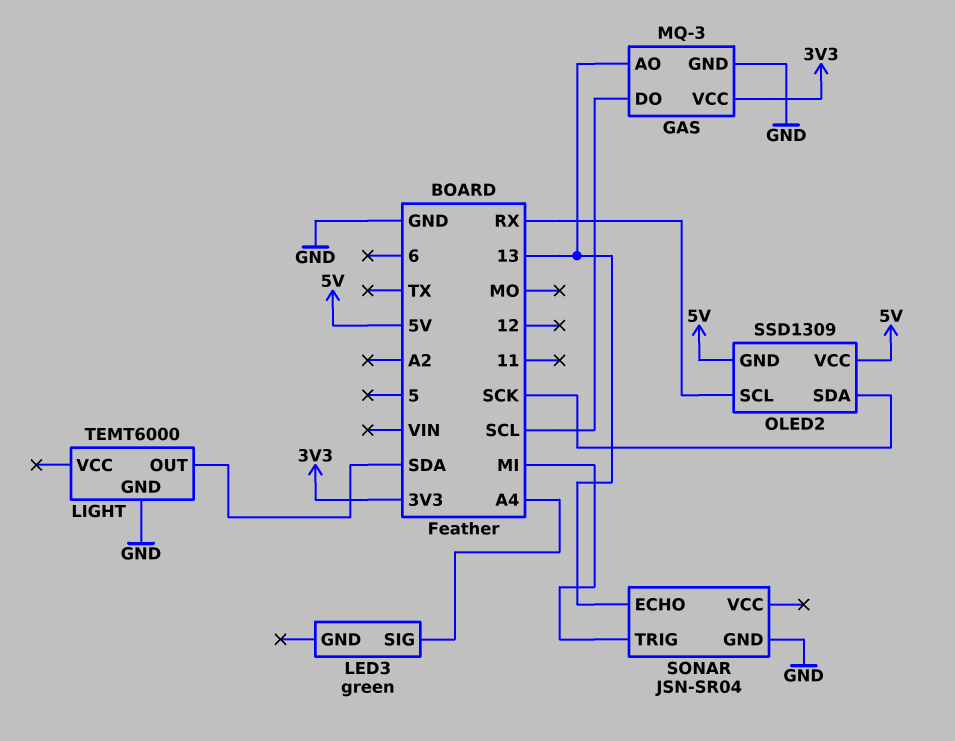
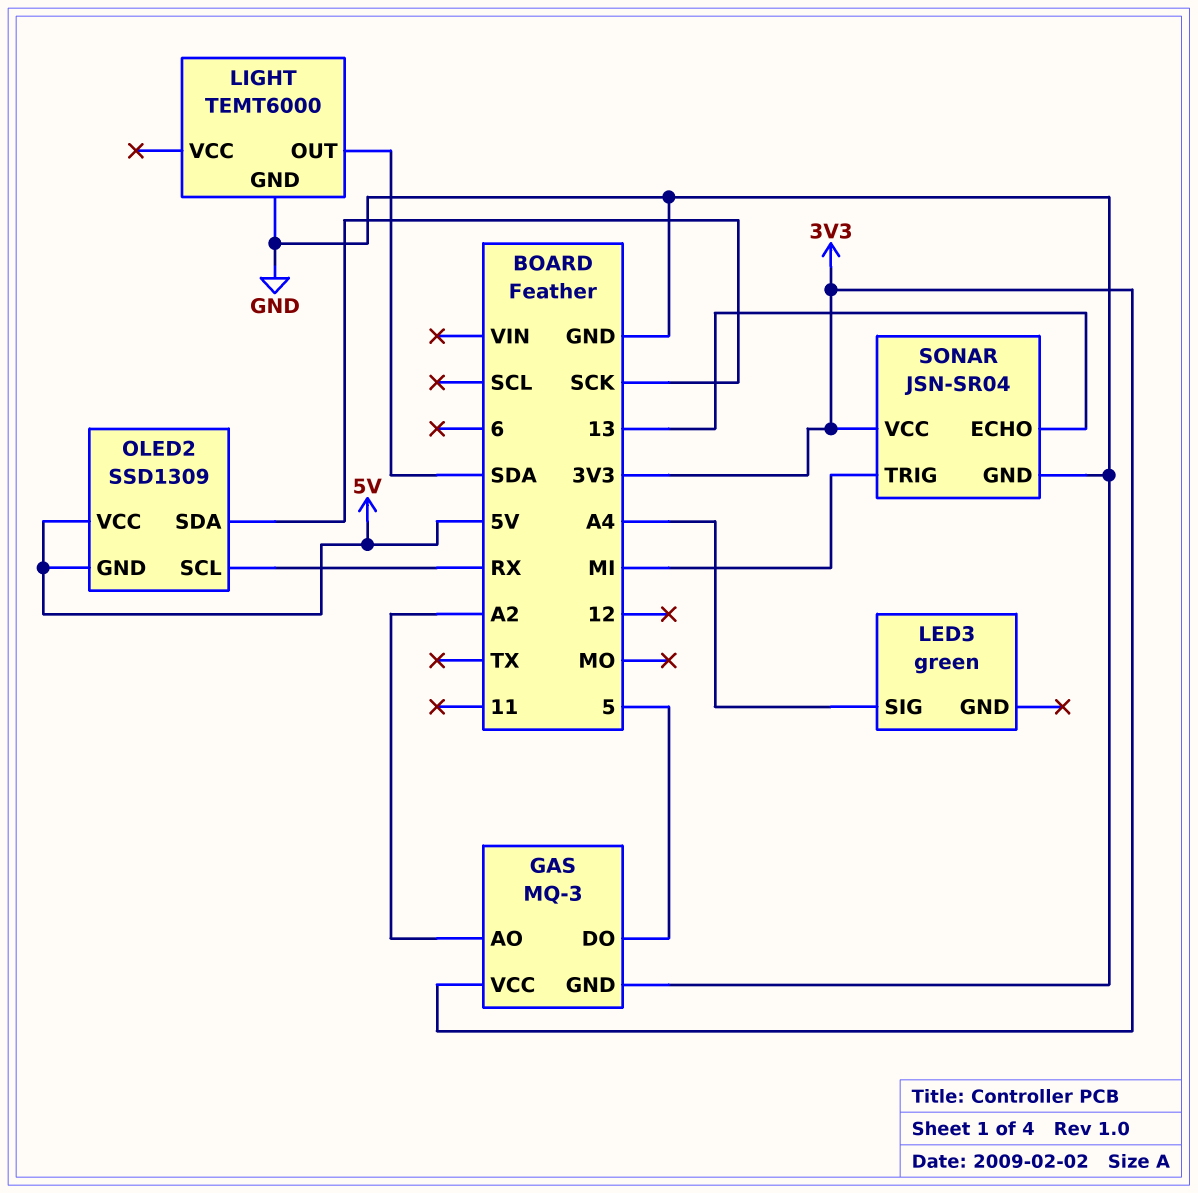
GAS pin AO: 13 -> A2
GAS pin DO: SCL -> 5
SONAR pin VCC: none -> 3V3

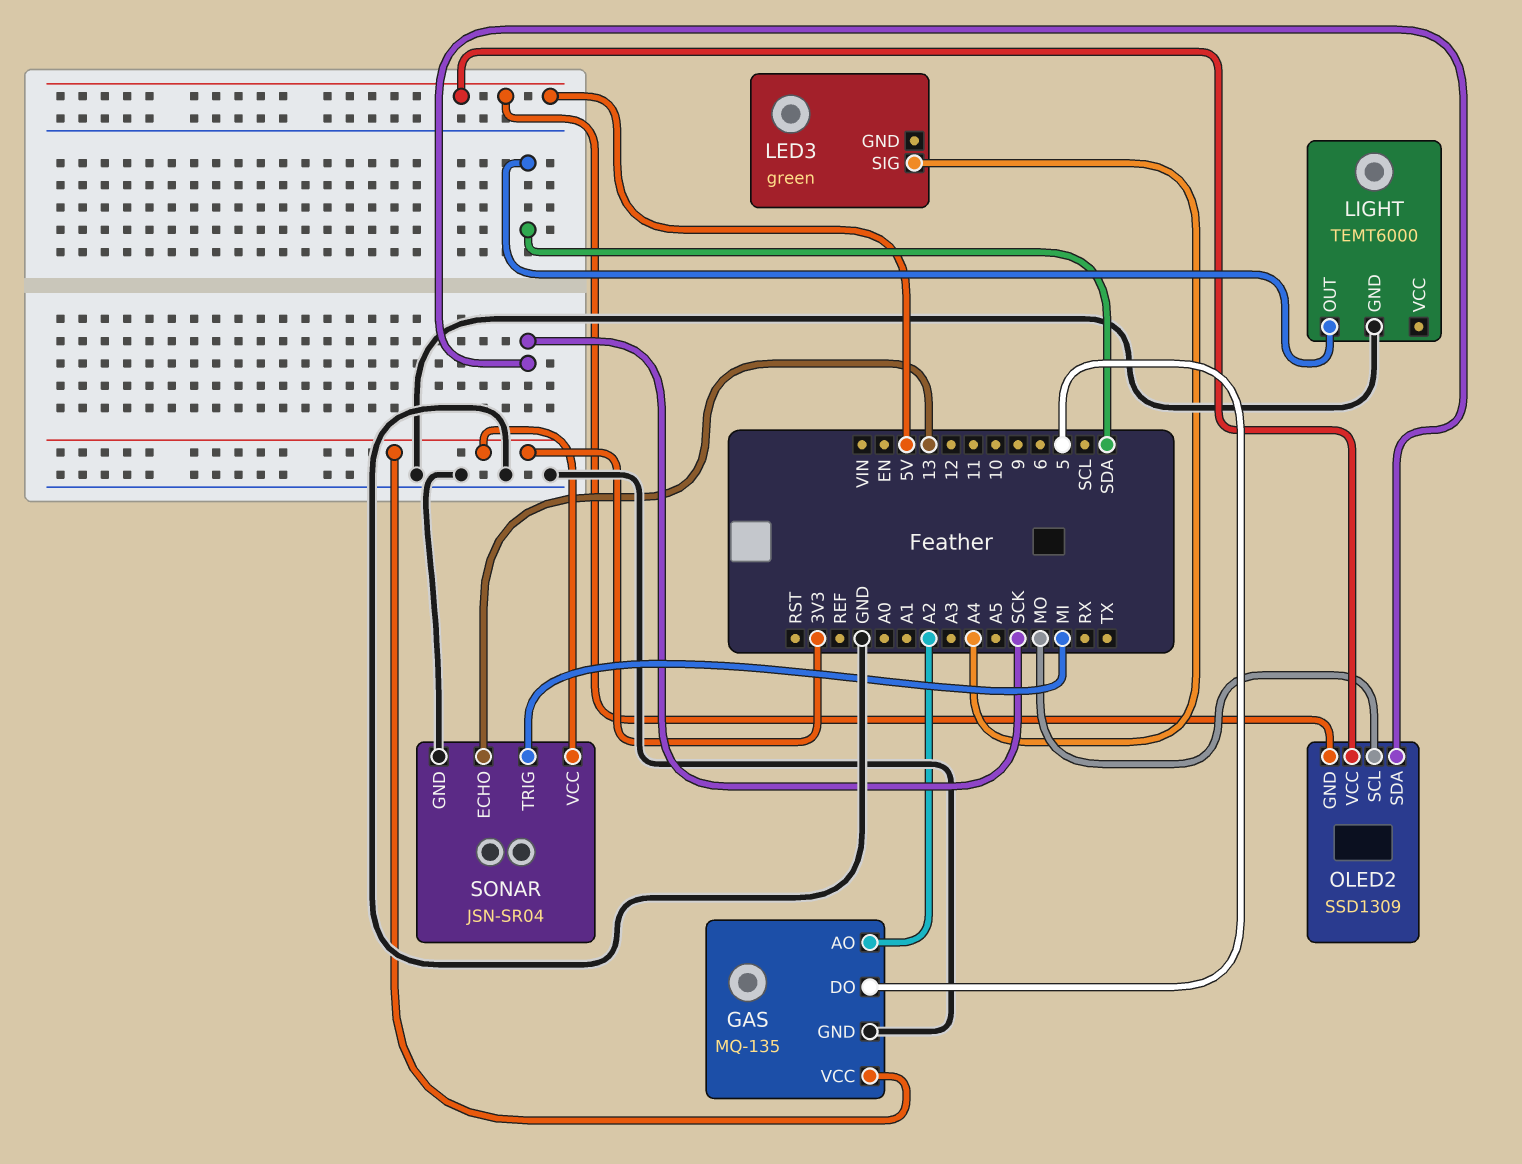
GAS: MQ-3 -> MQ-135
OLED2 pin SCL: RX -> MO

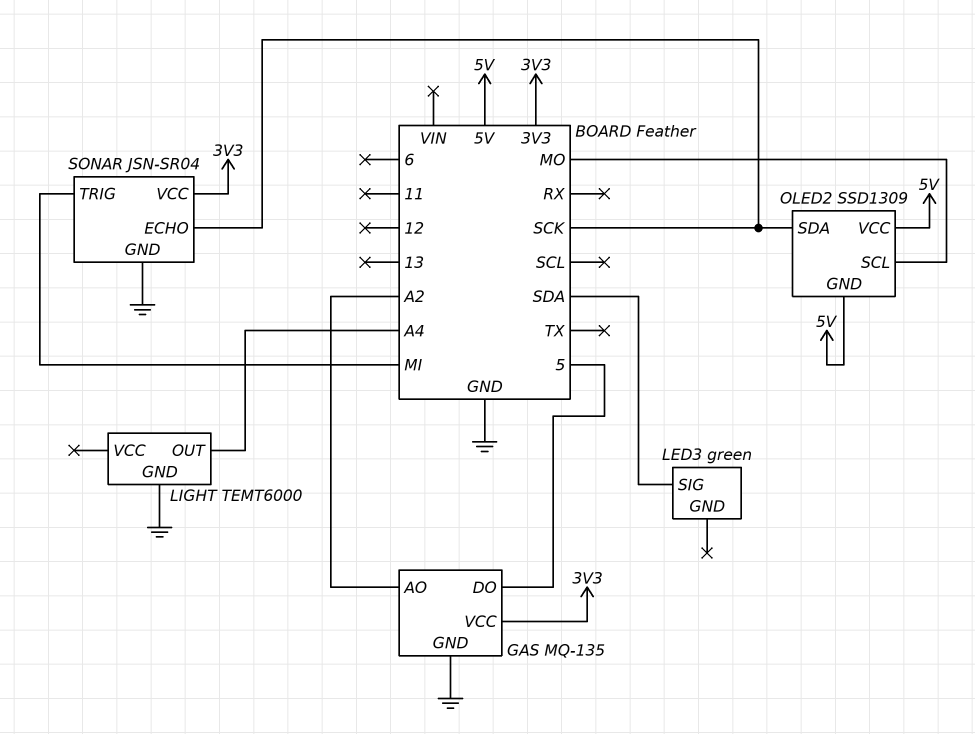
LED3 pin SIG: A4 -> SDA
LIGHT pin OUT: SDA -> A4
SONAR pin ECHO: 13 -> SCK

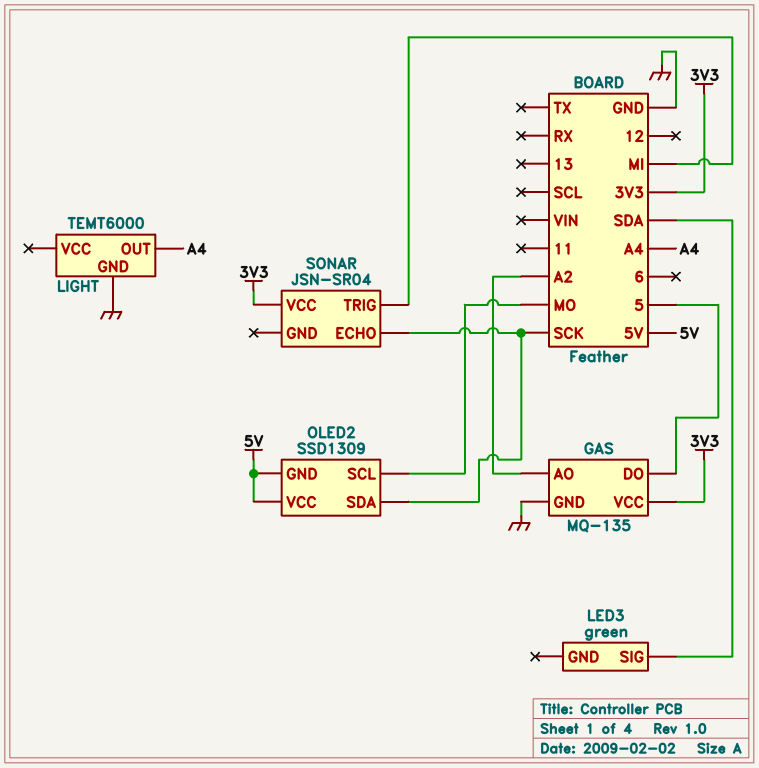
SONAR pin GND: GND -> none

